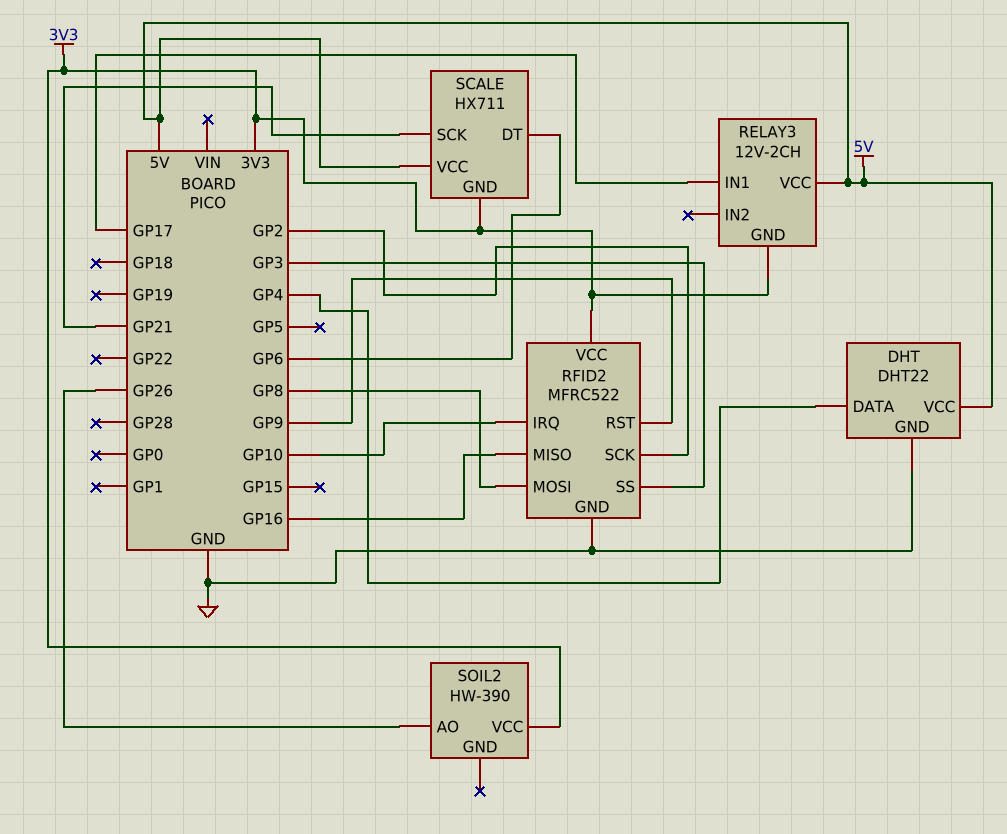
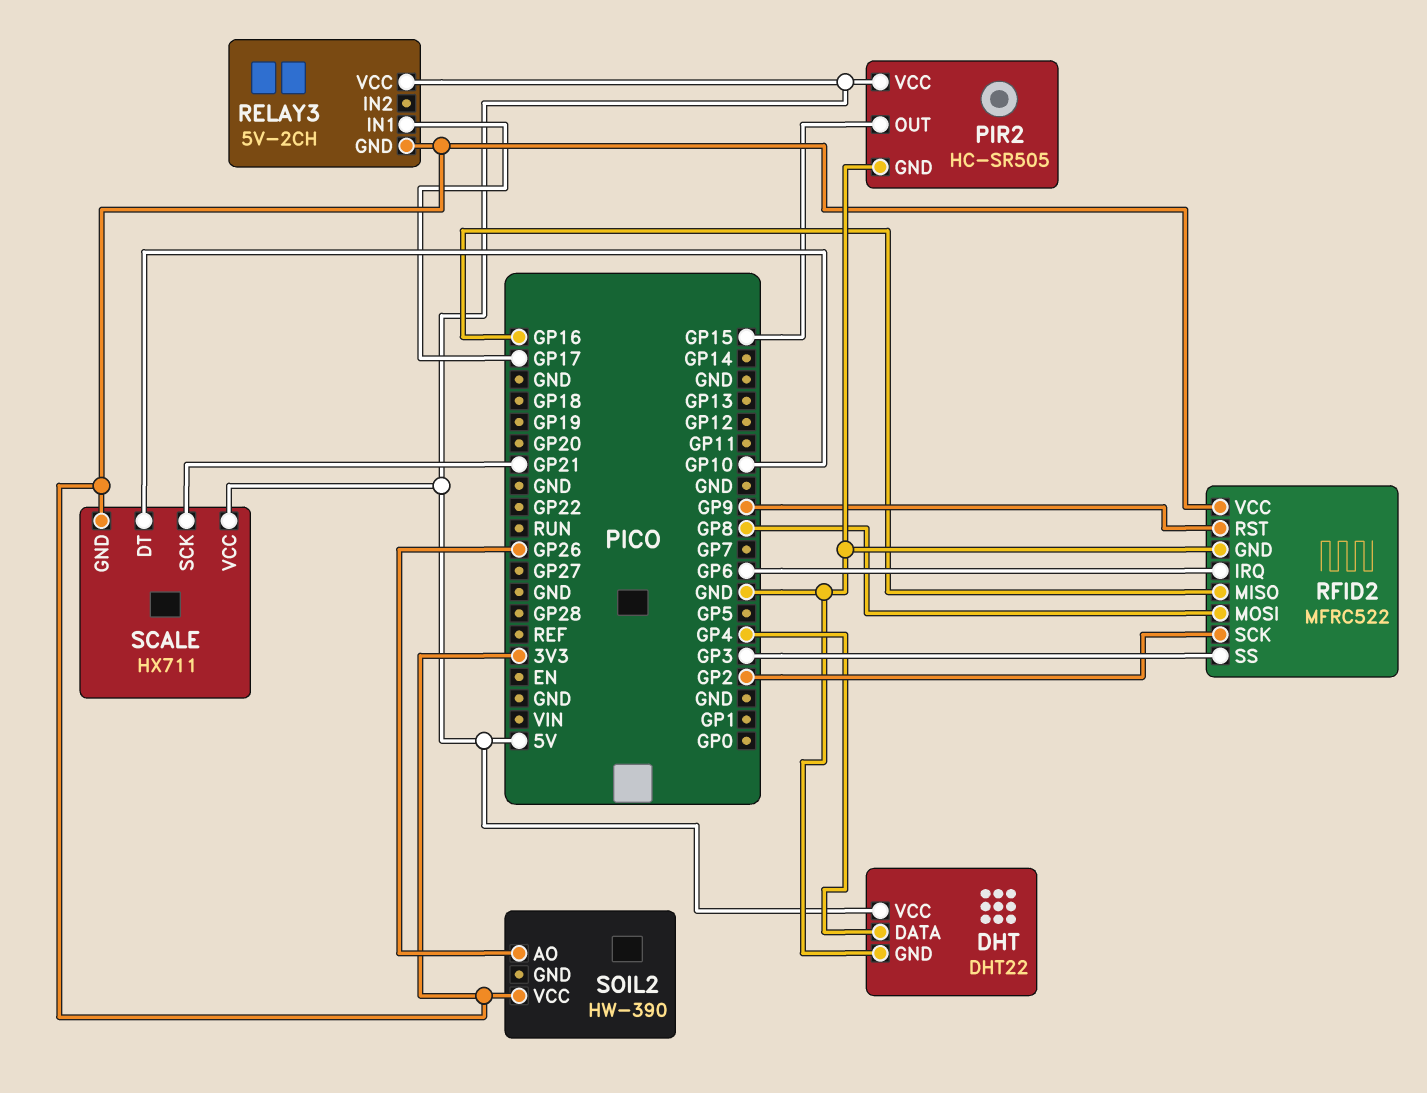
PIR2: none -> HC-SR505
PIR2 pin GND: none -> GND
PIR2 pin OUT: none -> GP15
PIR2 pin VCC: none -> 5V
RELAY3: 12V-2CH -> 5V-2CH
RFID2 pin IRQ: GP10 -> GP6
SCALE pin DT: GP6 -> GP10

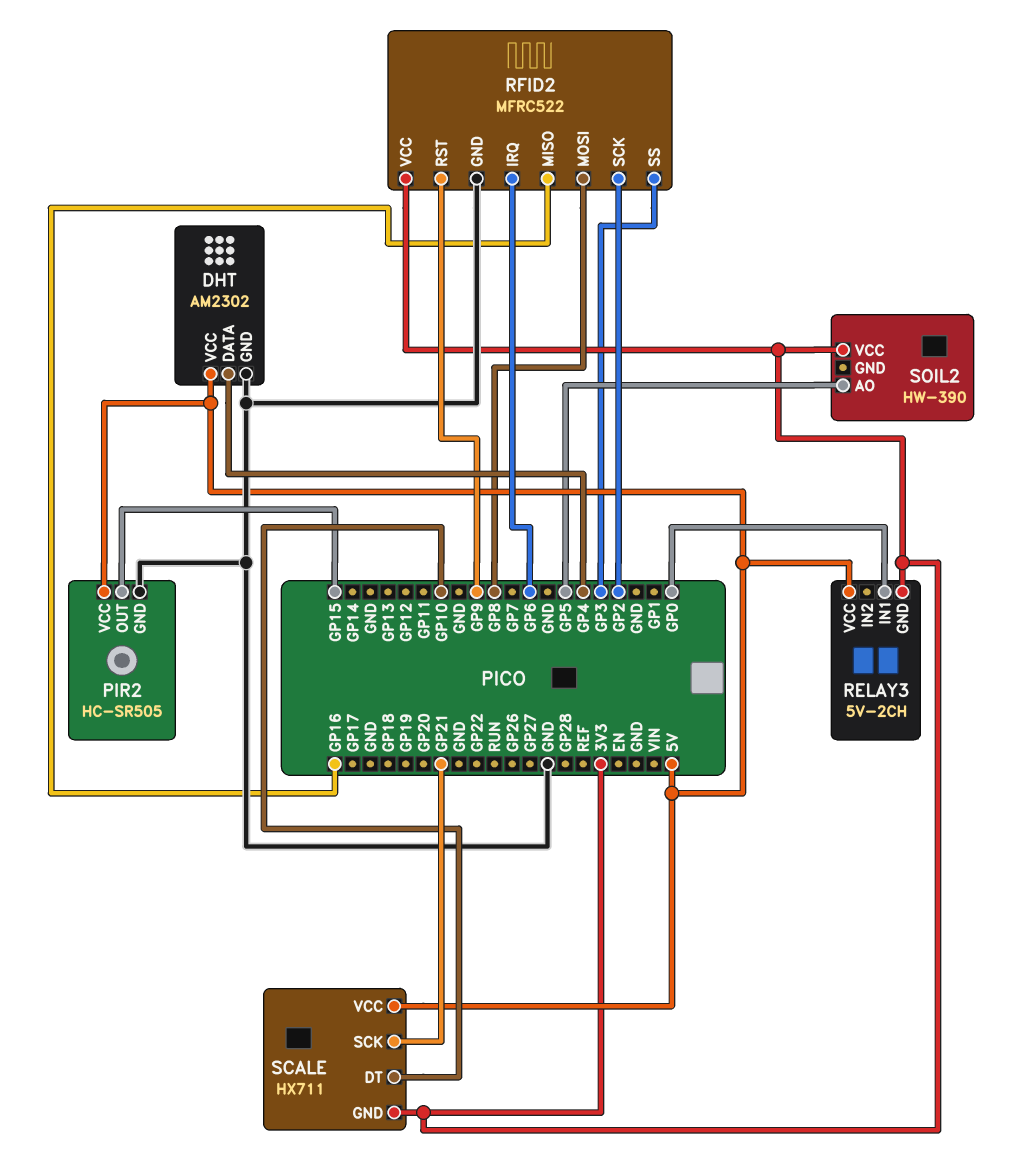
DHT: DHT22 -> AM2302
RELAY3 pin IN1: GP17 -> GP0
SOIL2 pin AO: GP26 -> GP5

